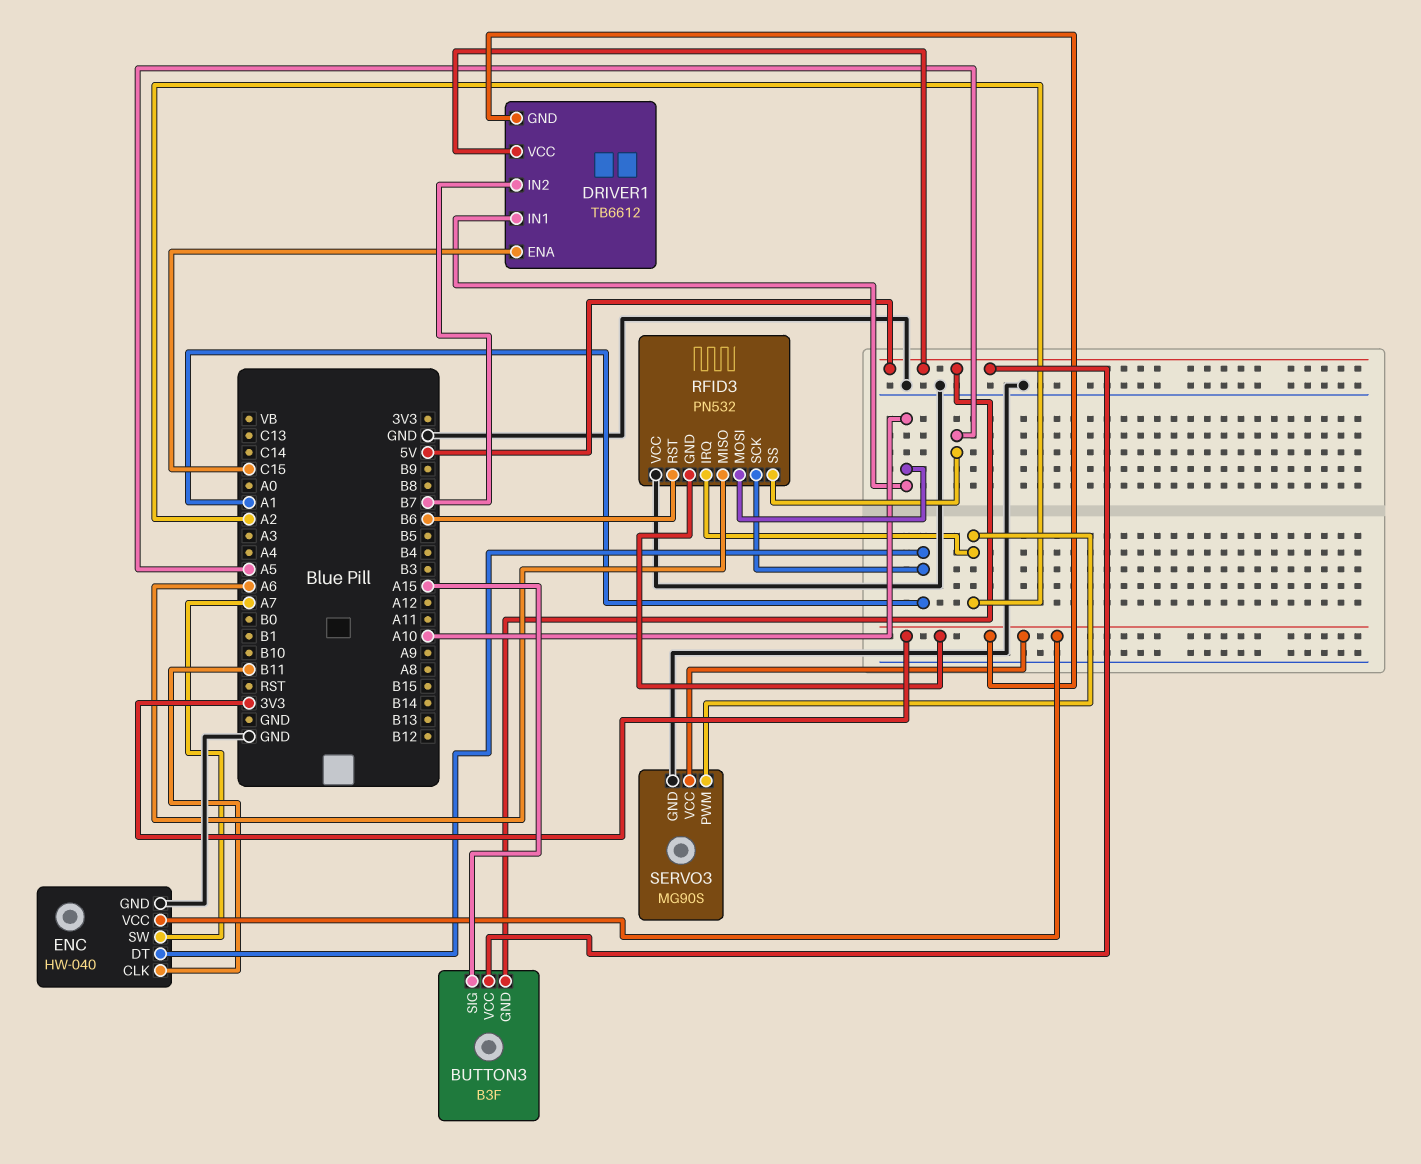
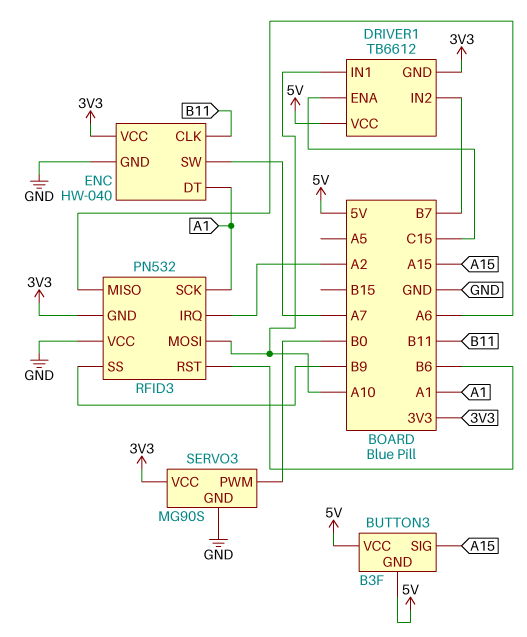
RFID3 pin SS: A5 -> B9
SERVO3 pin PWM: A2 -> B0

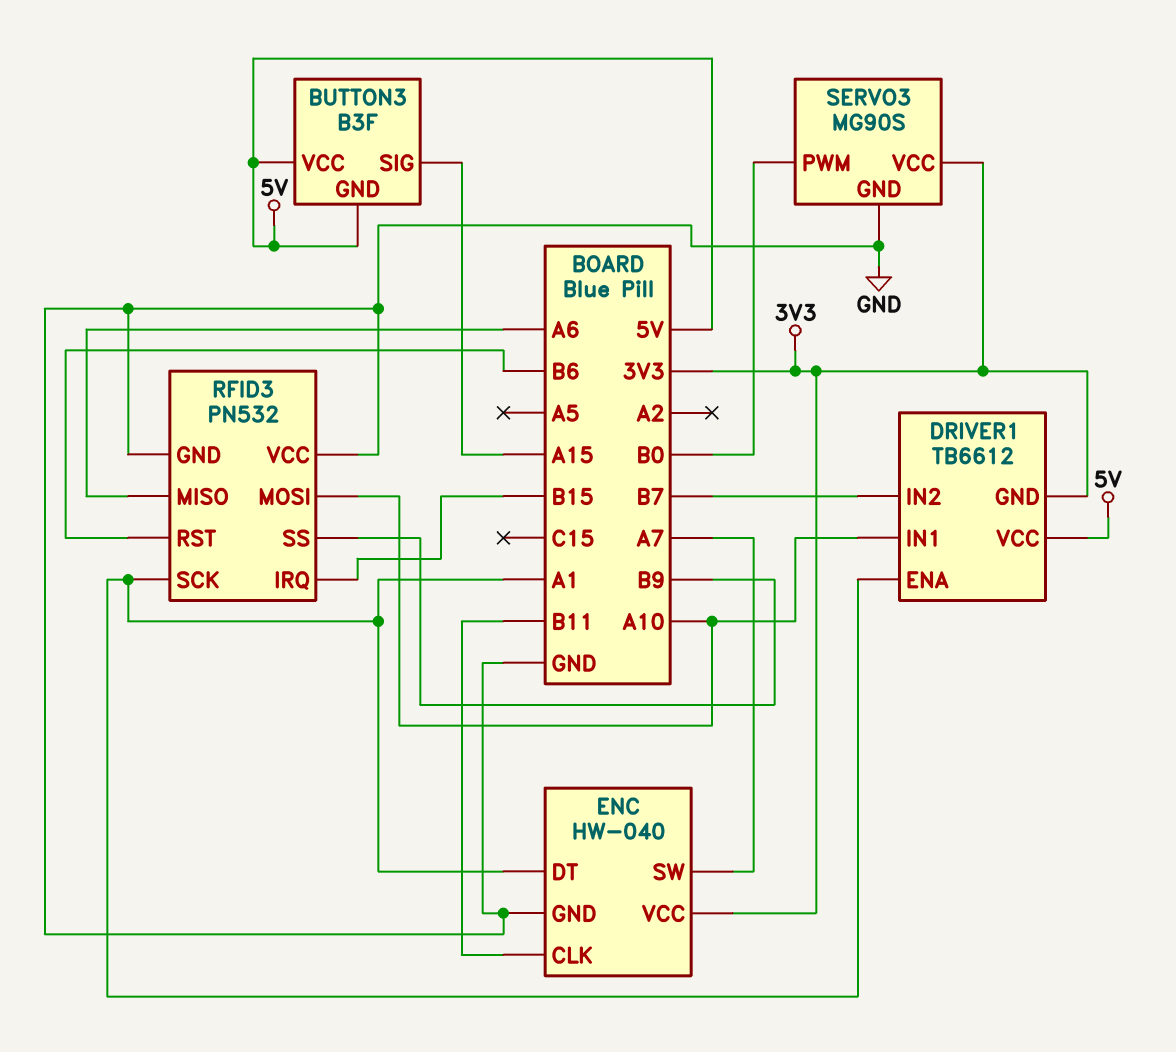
DRIVER1 pin ENA: C15 -> A1
RFID3 pin GND: 3V3 -> GND
RFID3 pin IRQ: A2 -> B15

